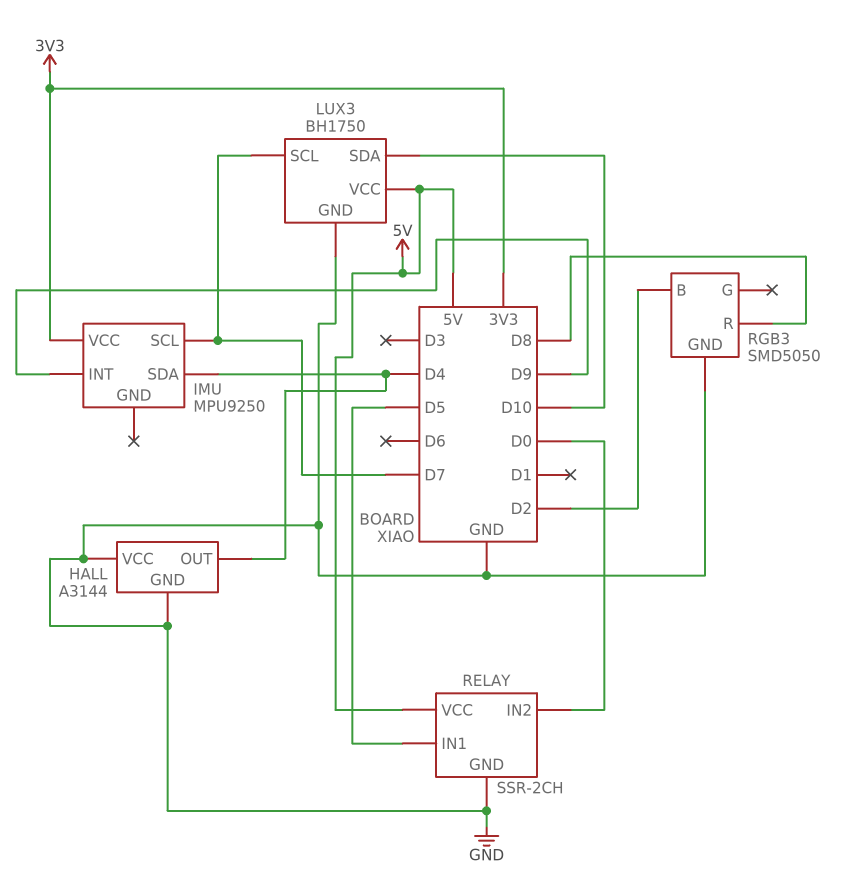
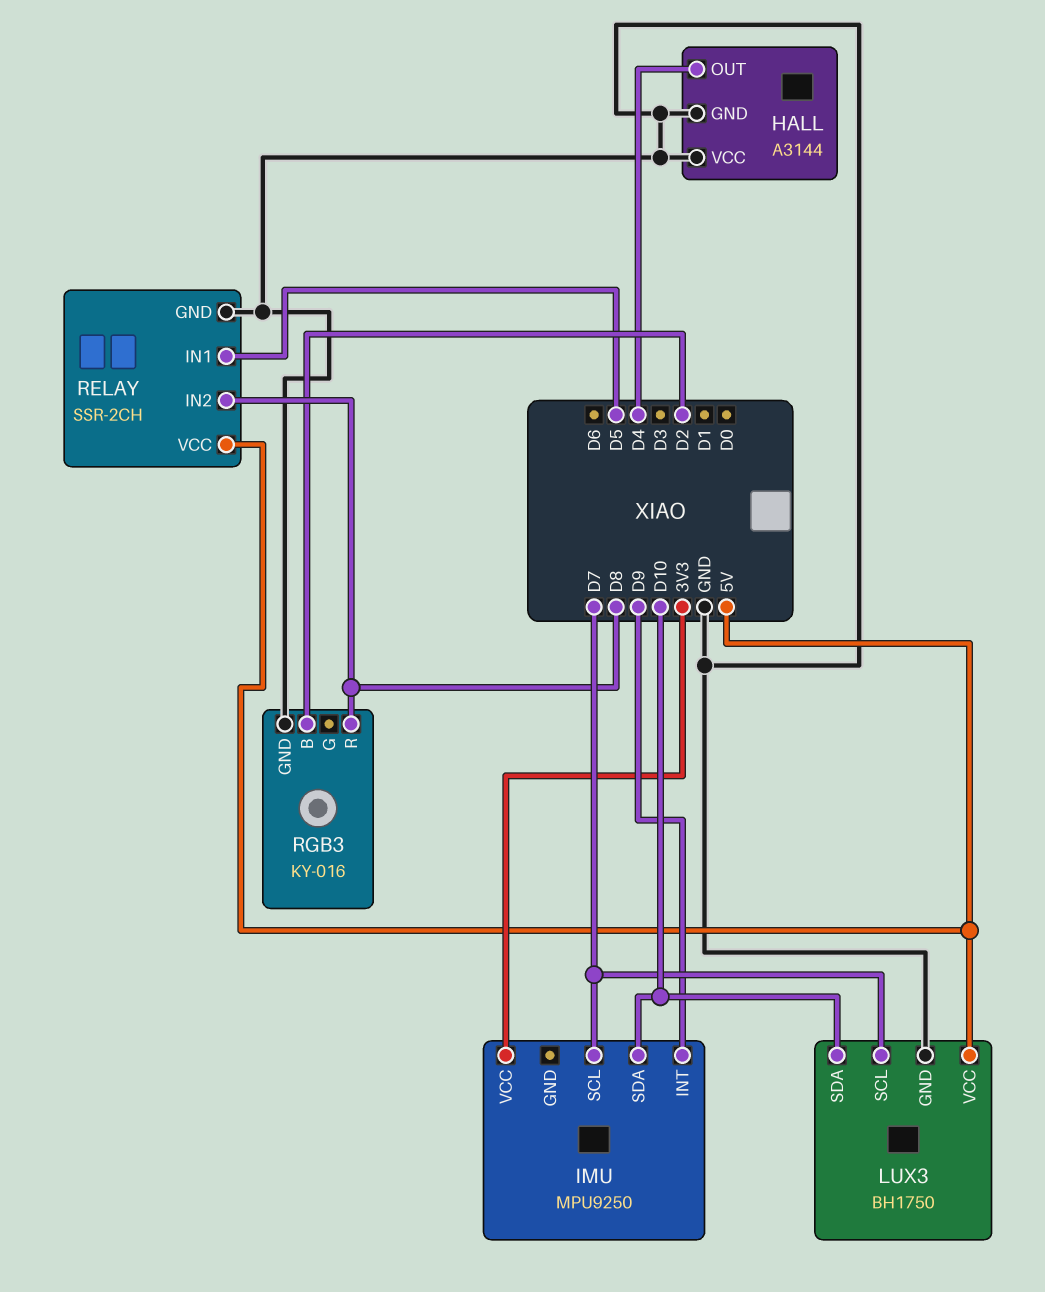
IMU pin SDA: D4 -> D10
RELAY pin IN2: D0 -> D8
RGB3: SMD5050 -> KY-016

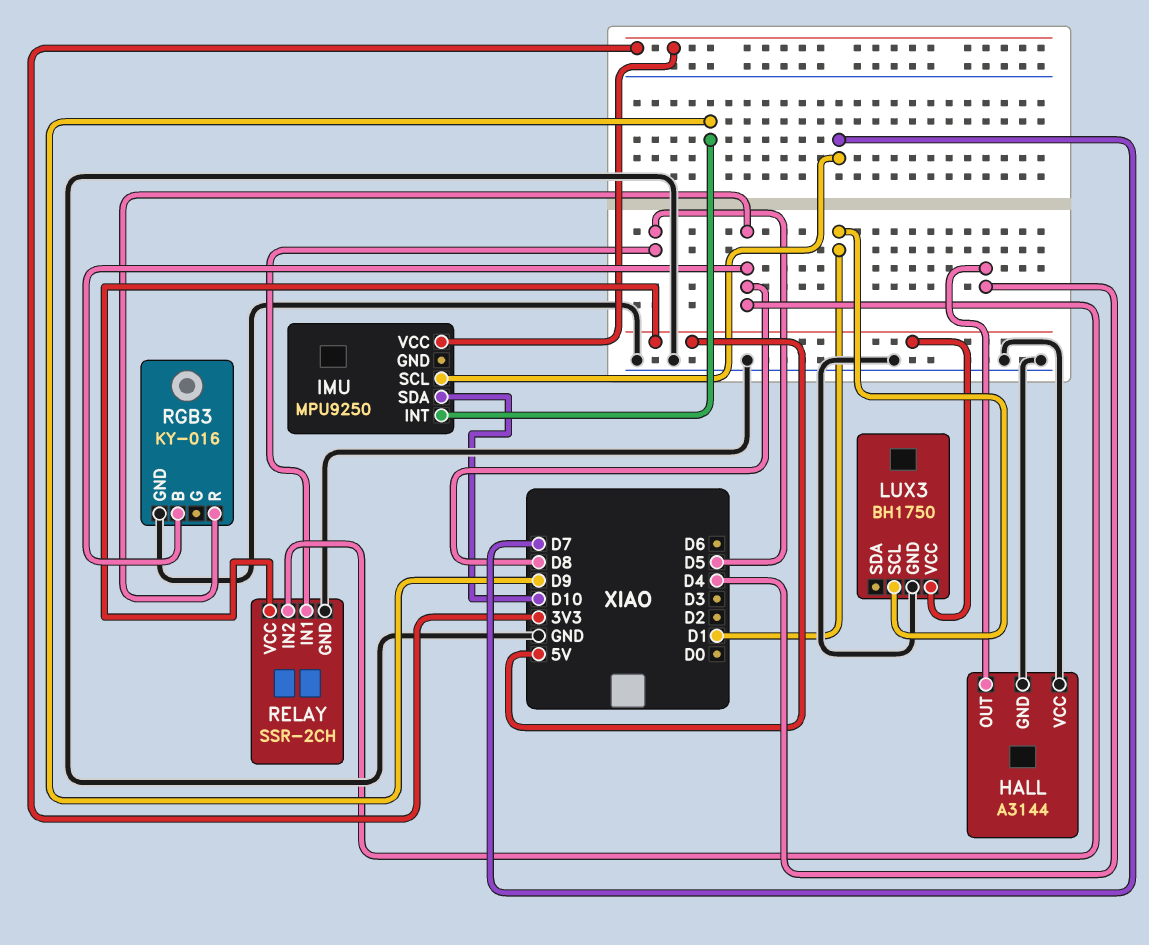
LUX3 pin SCL: D7 -> D1
LUX3 pin SDA: D10 -> none
RGB3 pin B: D2 -> D8

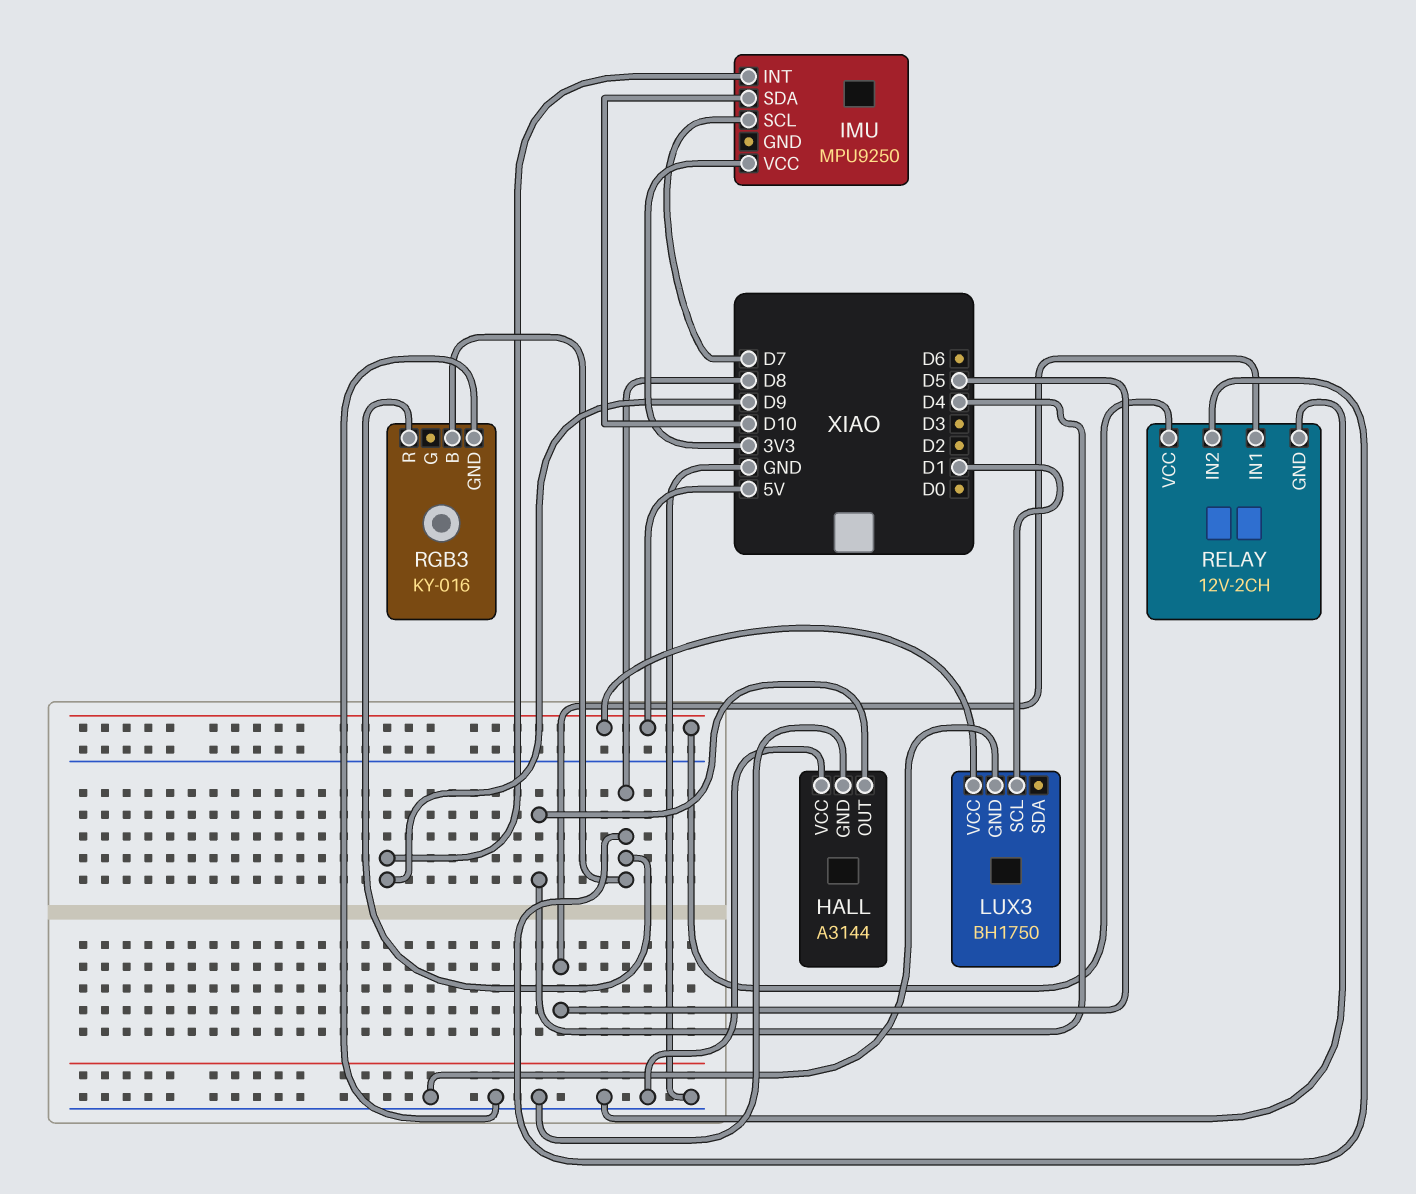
RELAY: SSR-2CH -> 12V-2CH

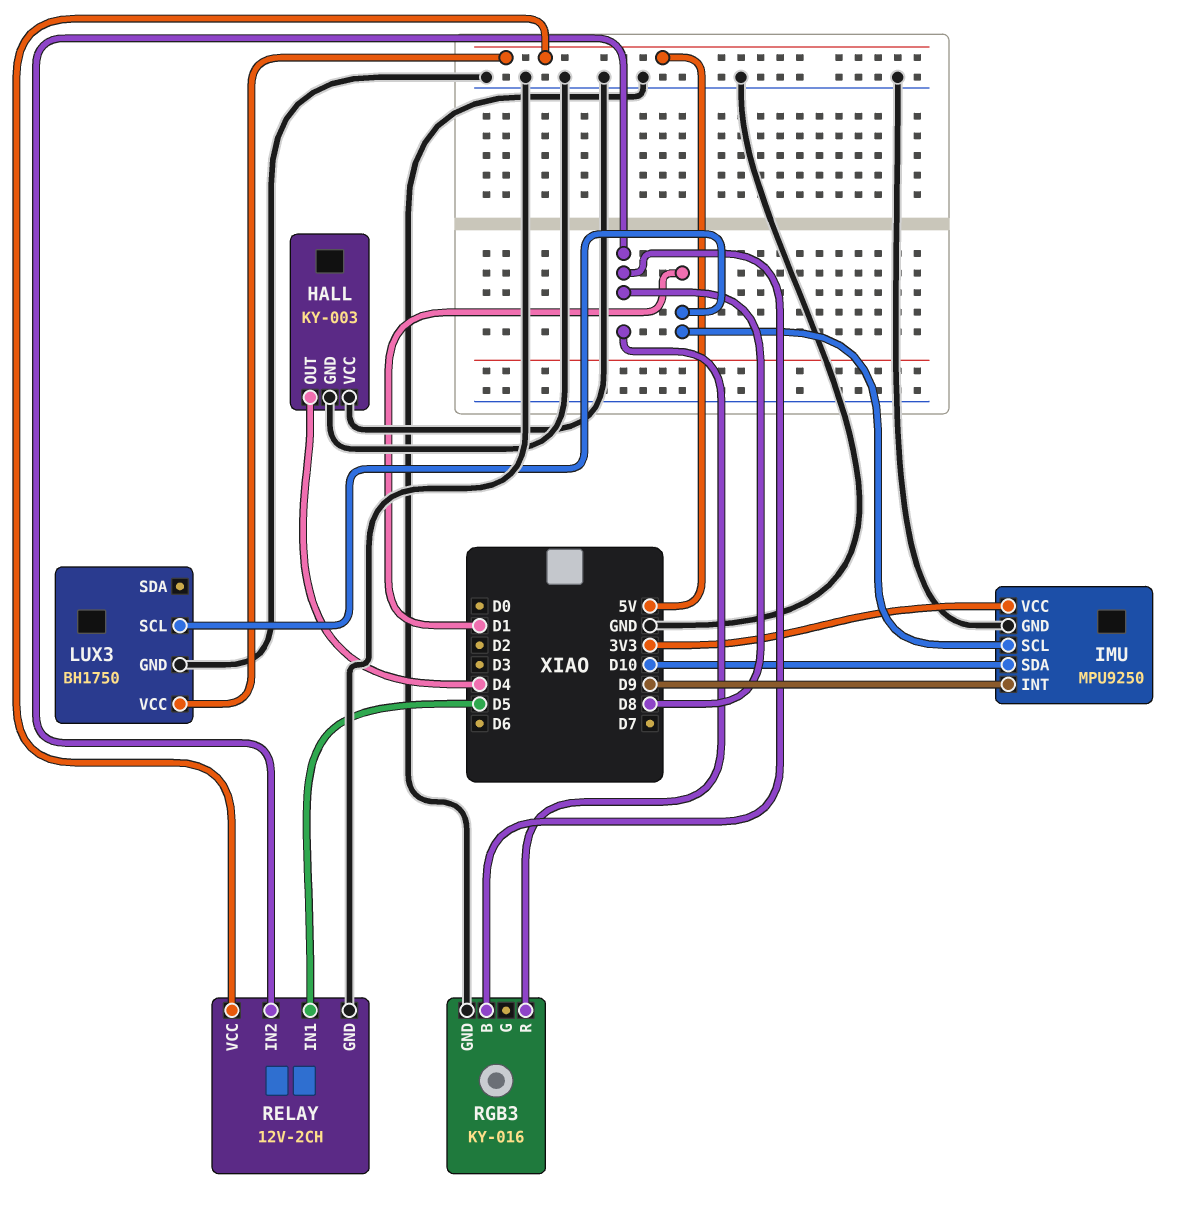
HALL: A3144 -> KY-003
IMU pin GND: none -> GND
IMU pin SCL: D7 -> D1

